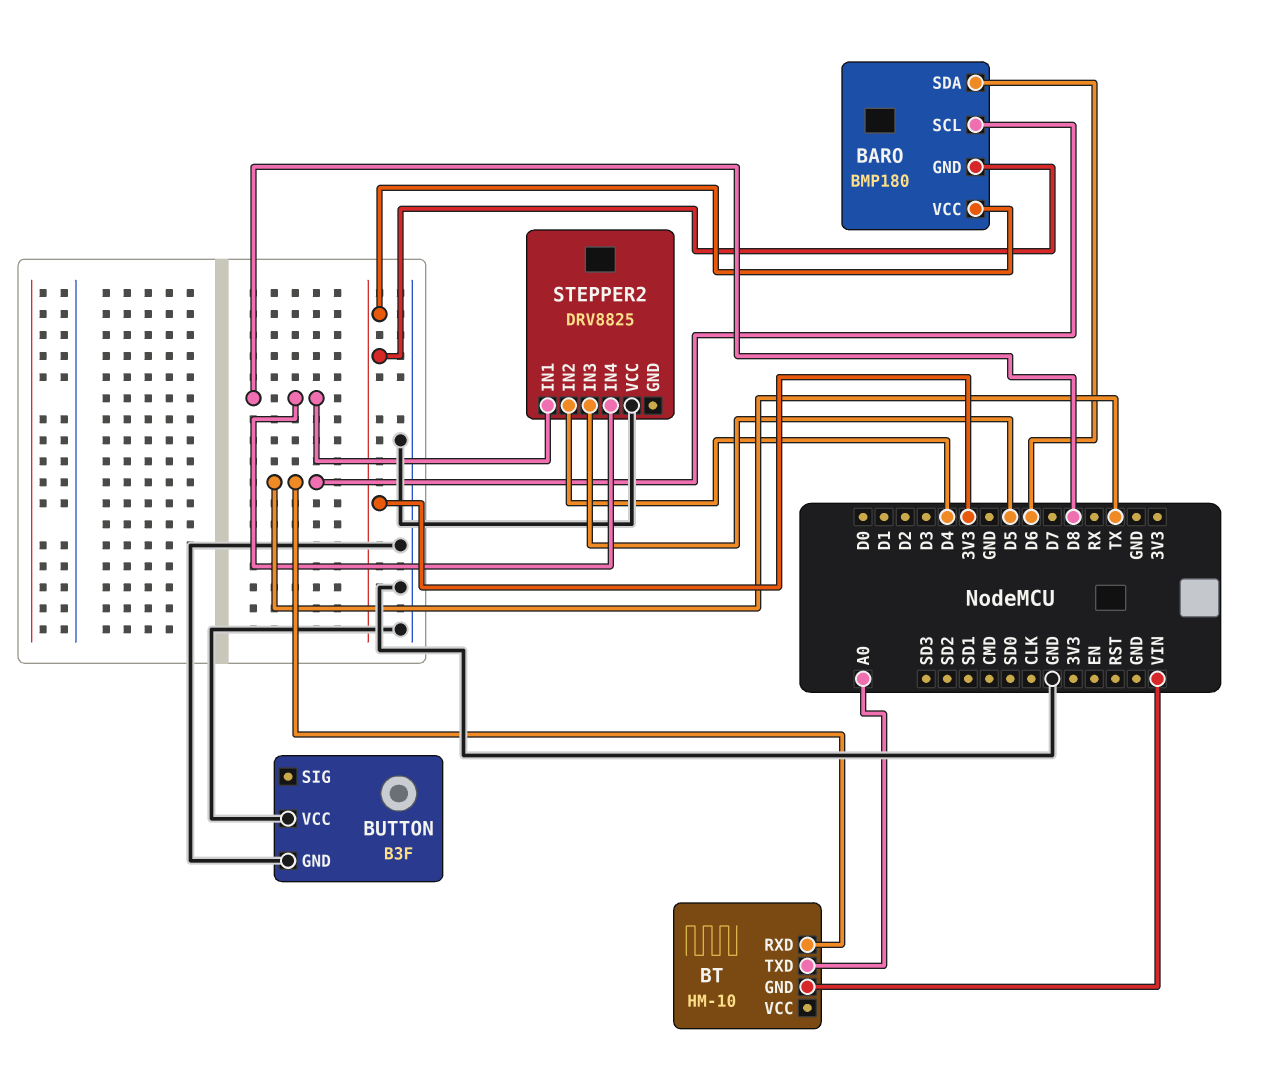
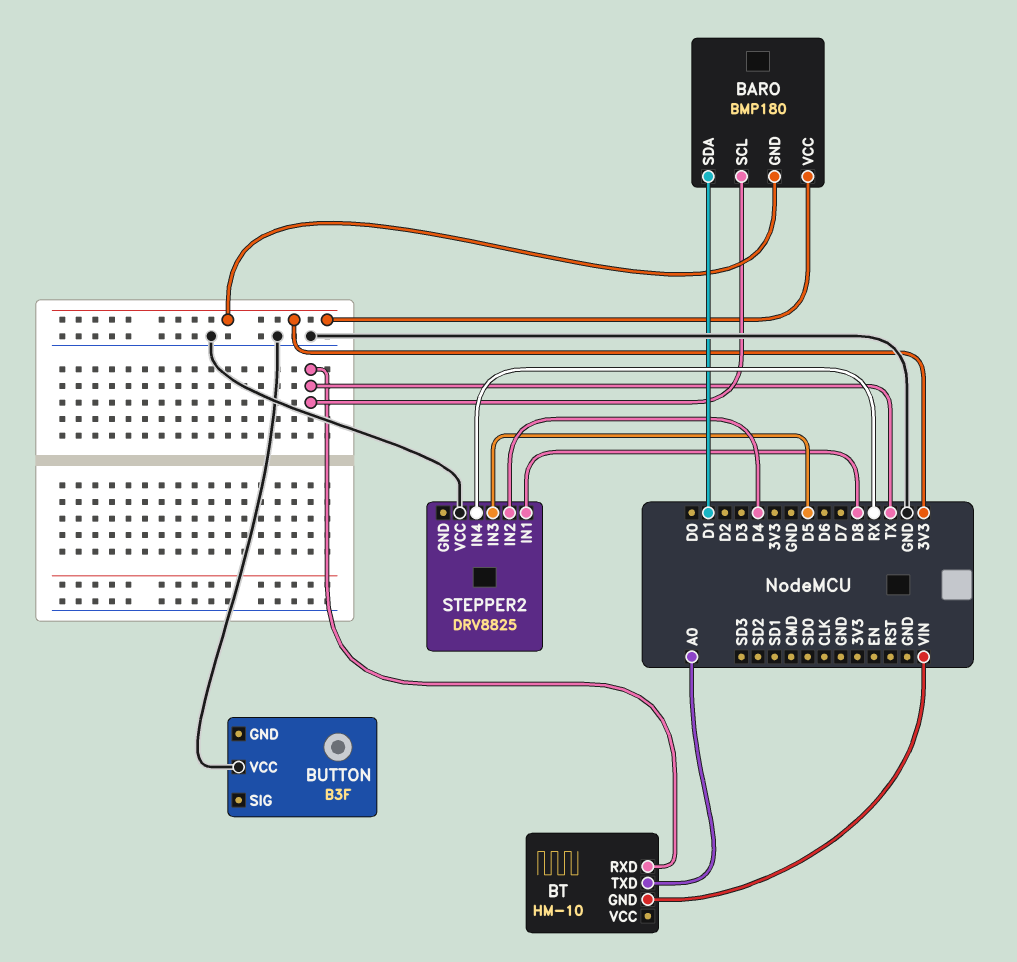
BARO pin SDA: D6 -> D1
BUTTON pin GND: GND -> none
STEPPER2 pin IN4: D8 -> RX

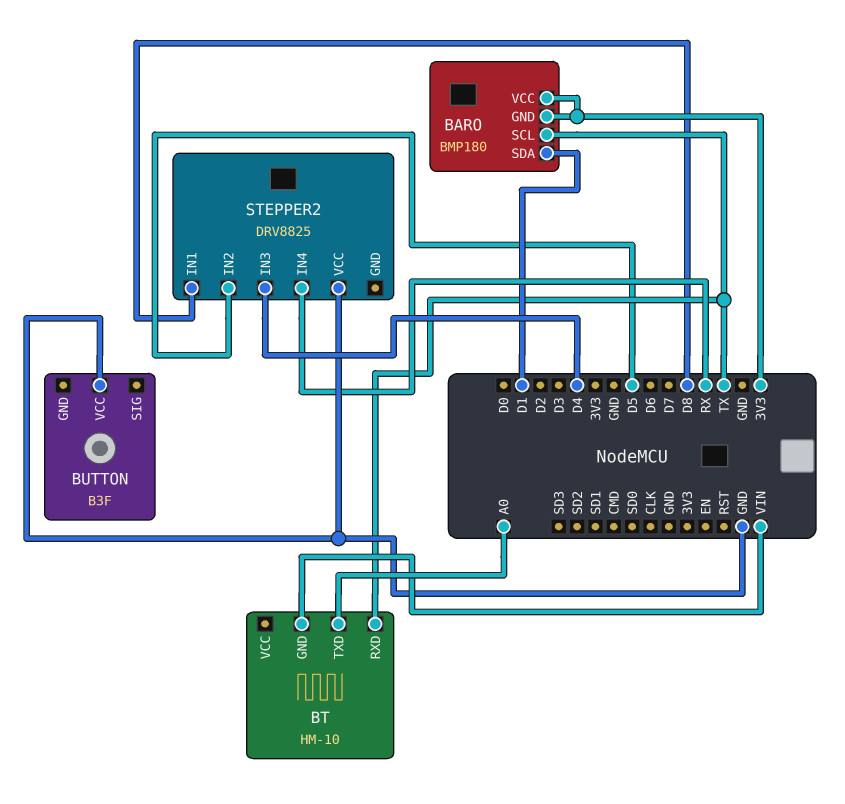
STEPPER2 pin IN2: D4 -> D5
STEPPER2 pin IN3: D5 -> D4

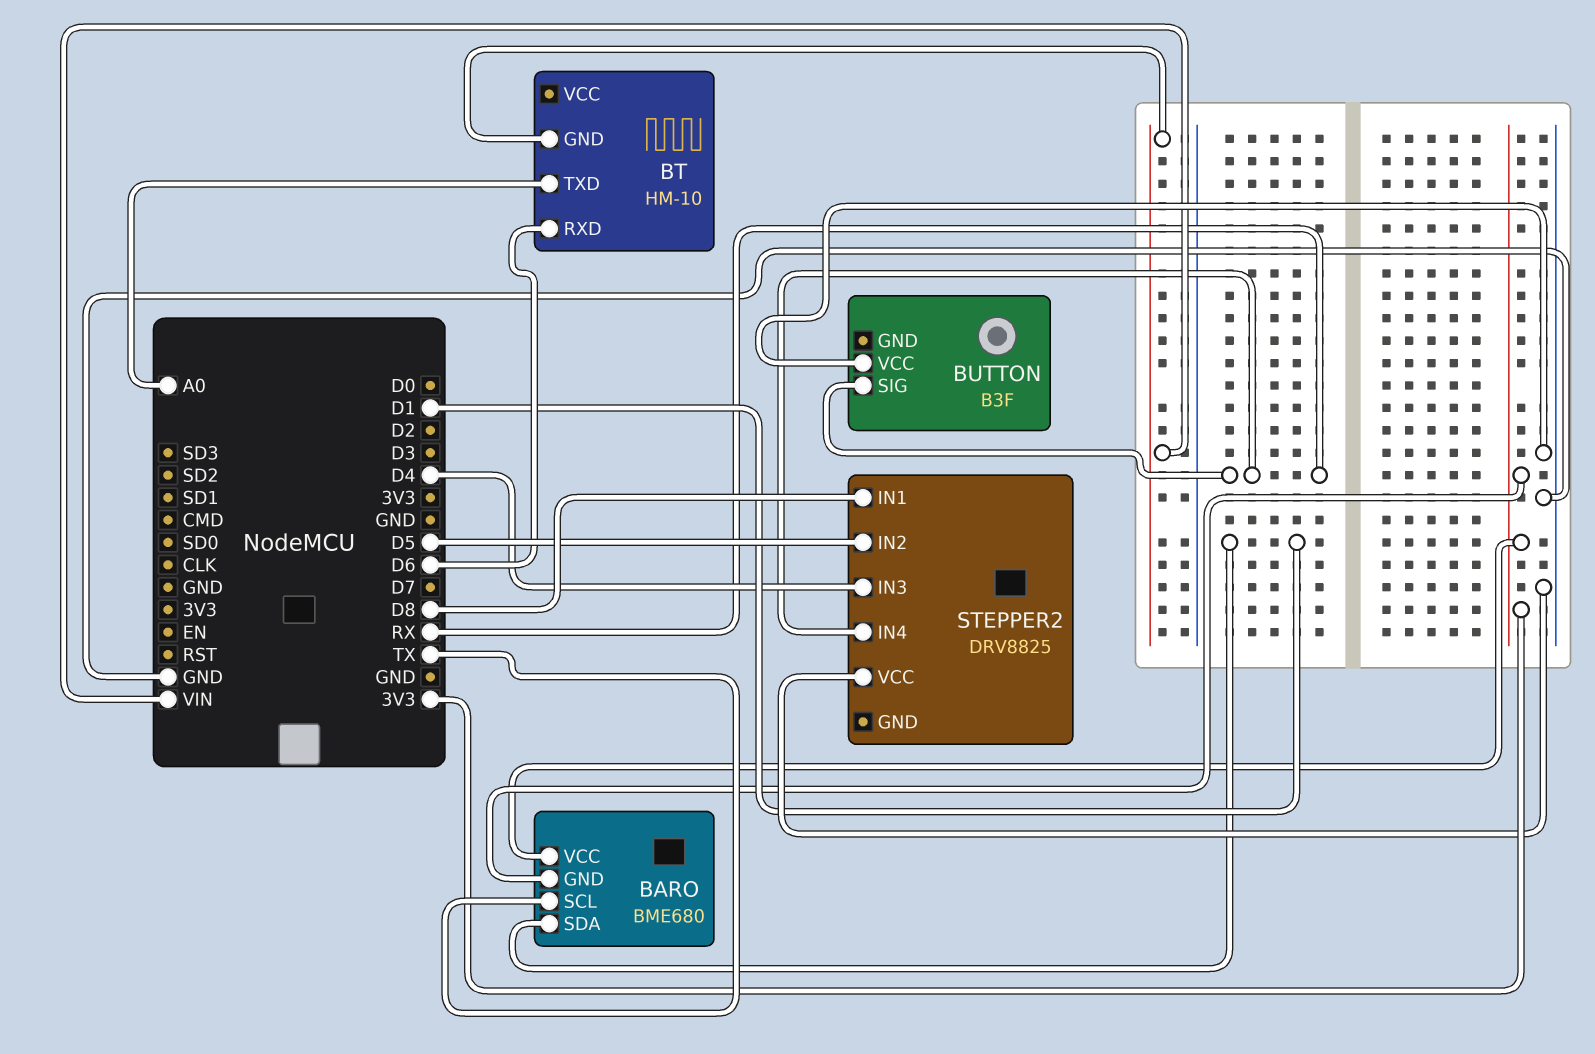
BARO: BMP180 -> BME680
BT pin RXD: TX -> D6
BUTTON pin SIG: none -> RX

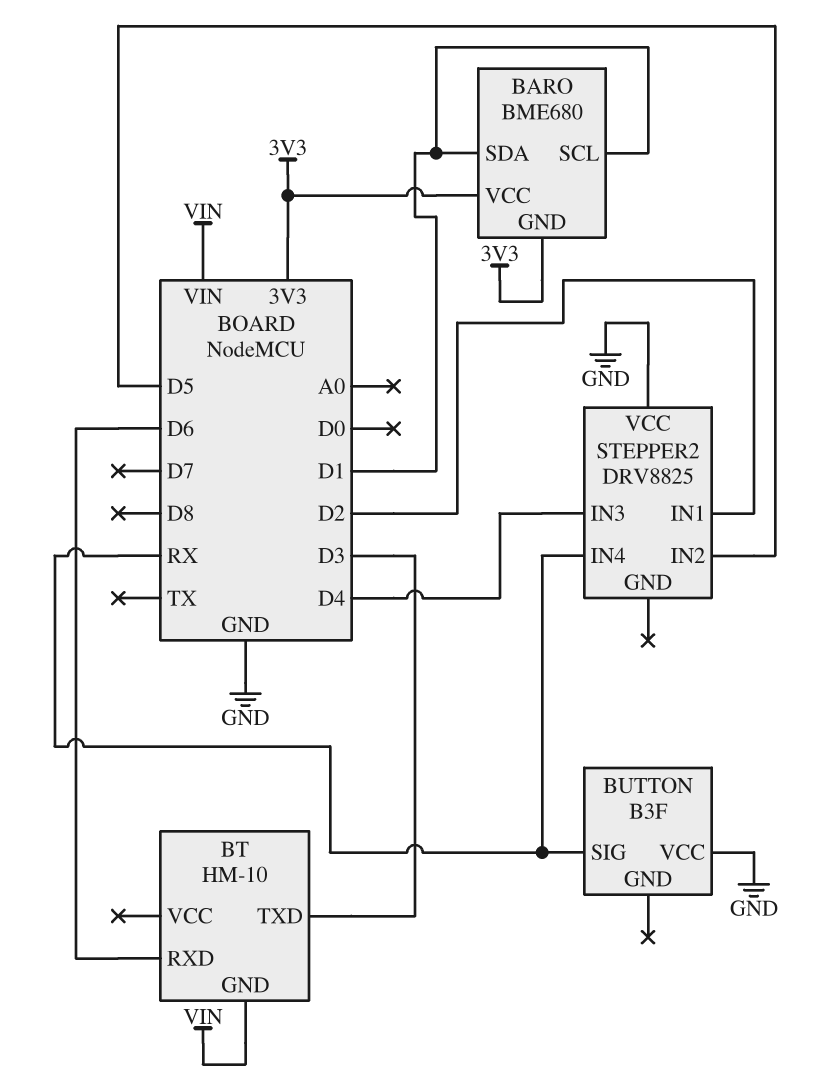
BARO pin SCL: TX -> D1
BT pin TXD: A0 -> D3
STEPPER2 pin IN1: D8 -> D2

